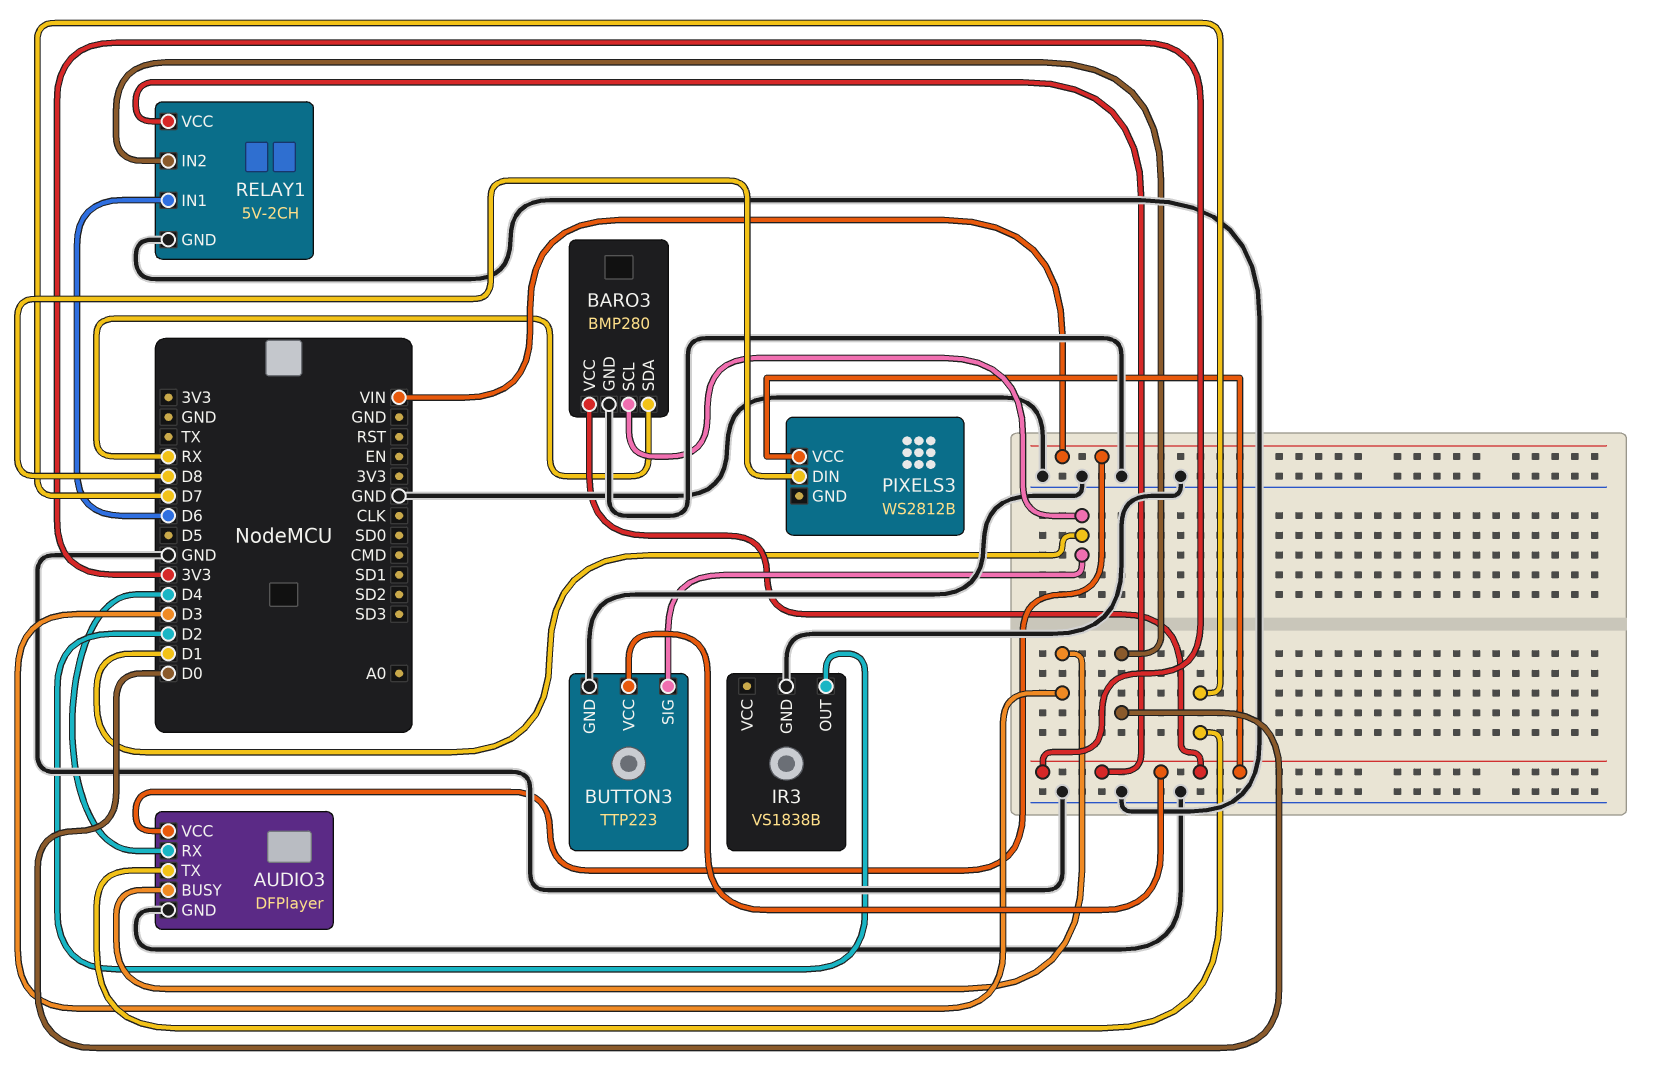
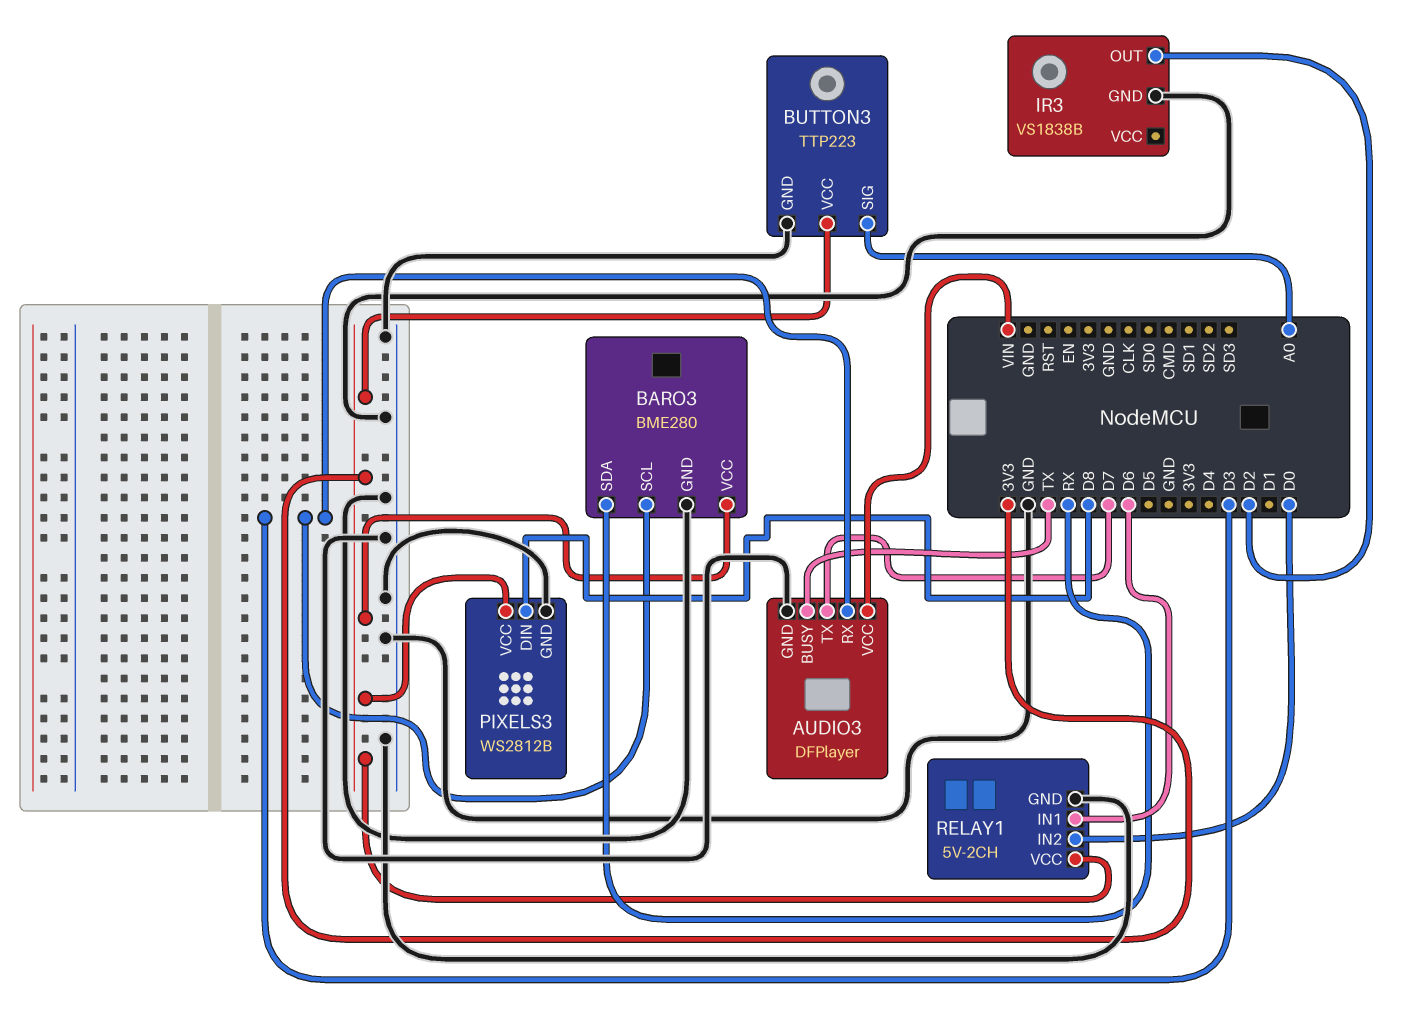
AUDIO3 pin BUSY: D3 -> TX
AUDIO3 pin RX: D4 -> D3
BARO3: BMP280 -> BME280
BARO3 pin SCL: D1 -> D3
BUTTON3 pin SIG: D1 -> A0
PIXELS3 pin GND: none -> GND

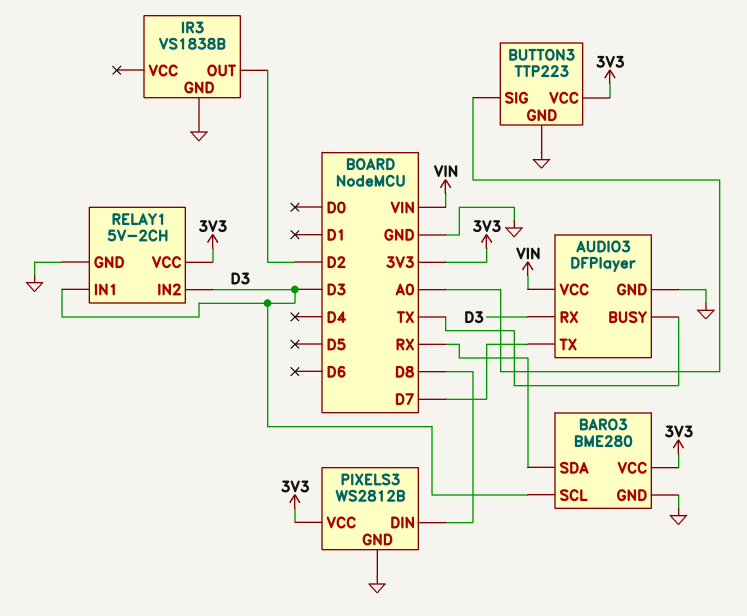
RELAY1 pin IN1: D6 -> D3
RELAY1 pin IN2: D0 -> D3

